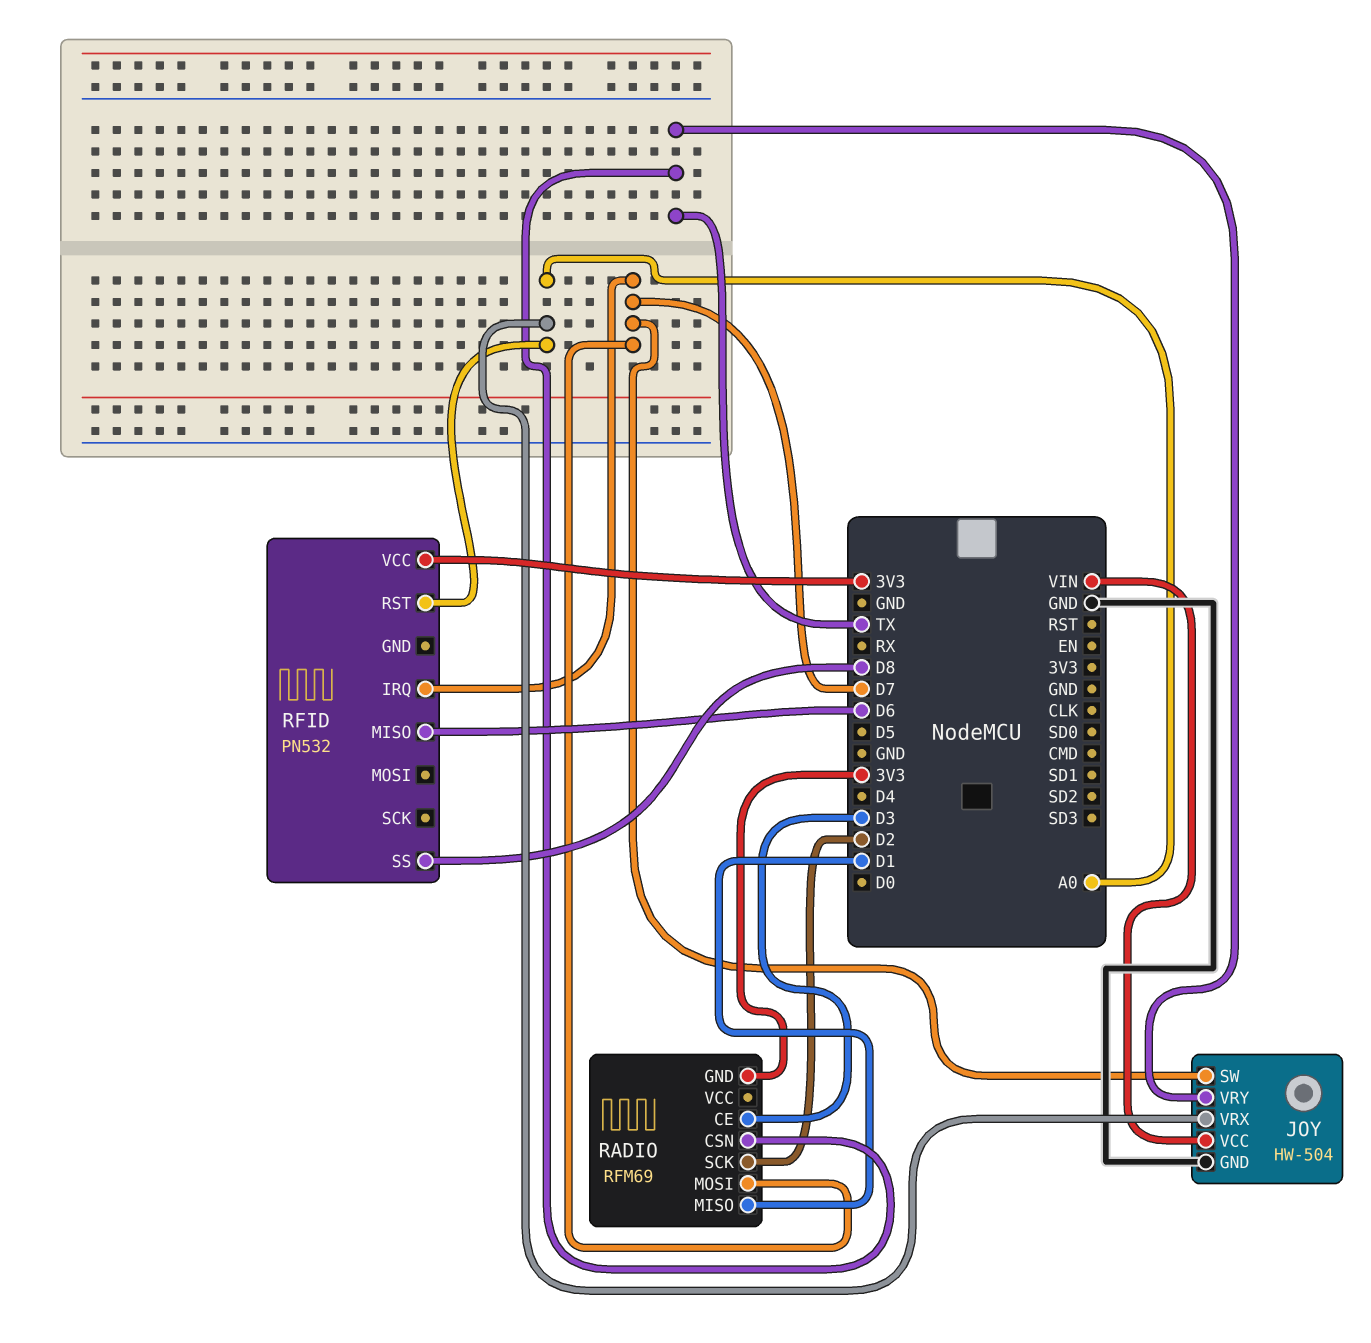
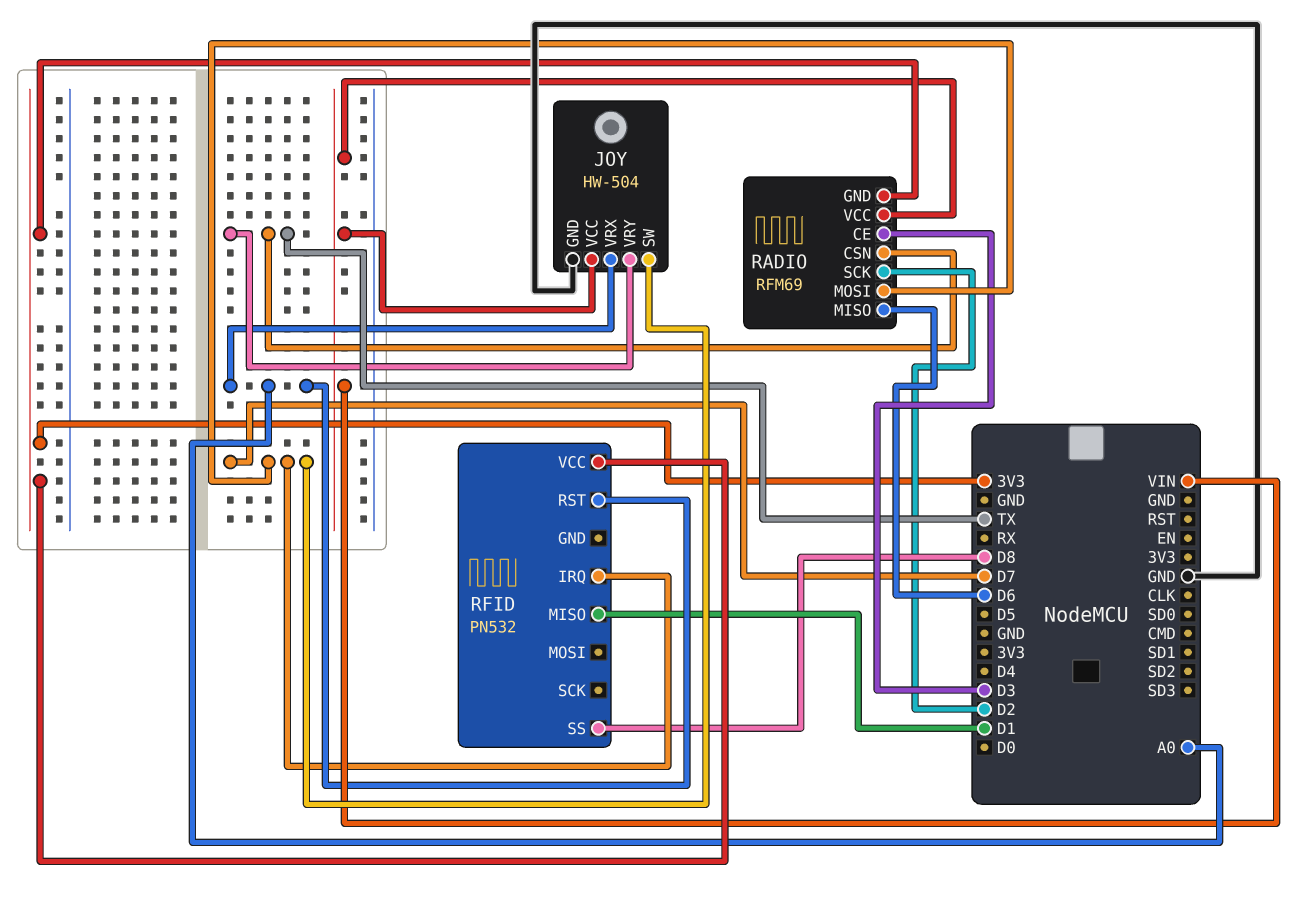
RADIO pin MISO: D1 -> D6
RADIO pin VCC: none -> VIN
RFID pin MISO: D6 -> D1

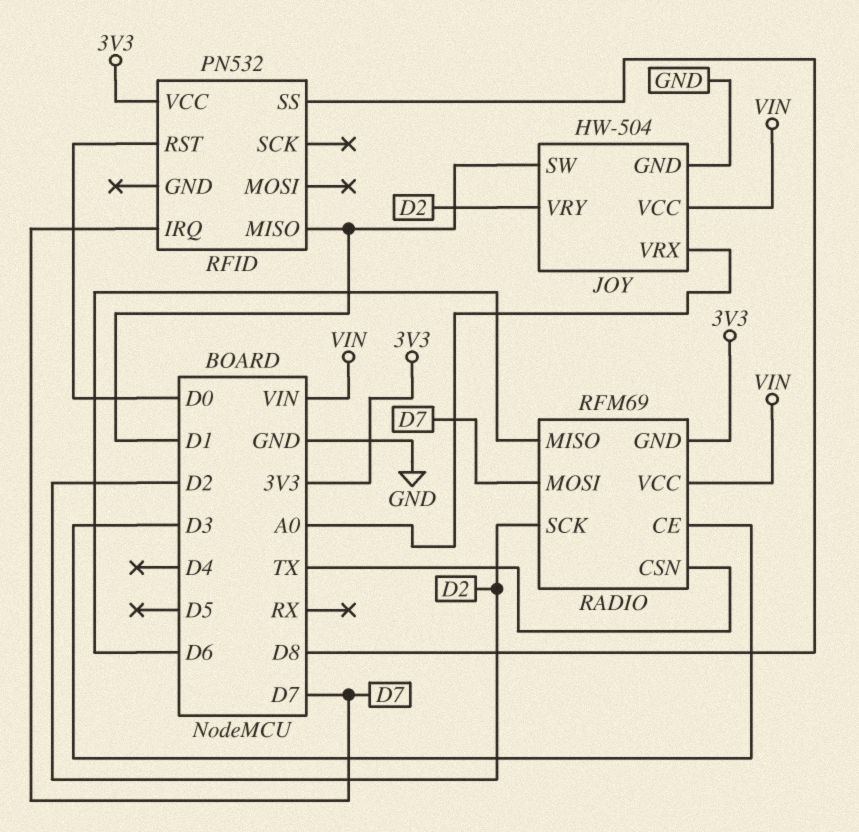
JOY pin SW: D7 -> D1
JOY pin VRY: TX -> D2
RFID pin RST: A0 -> D0

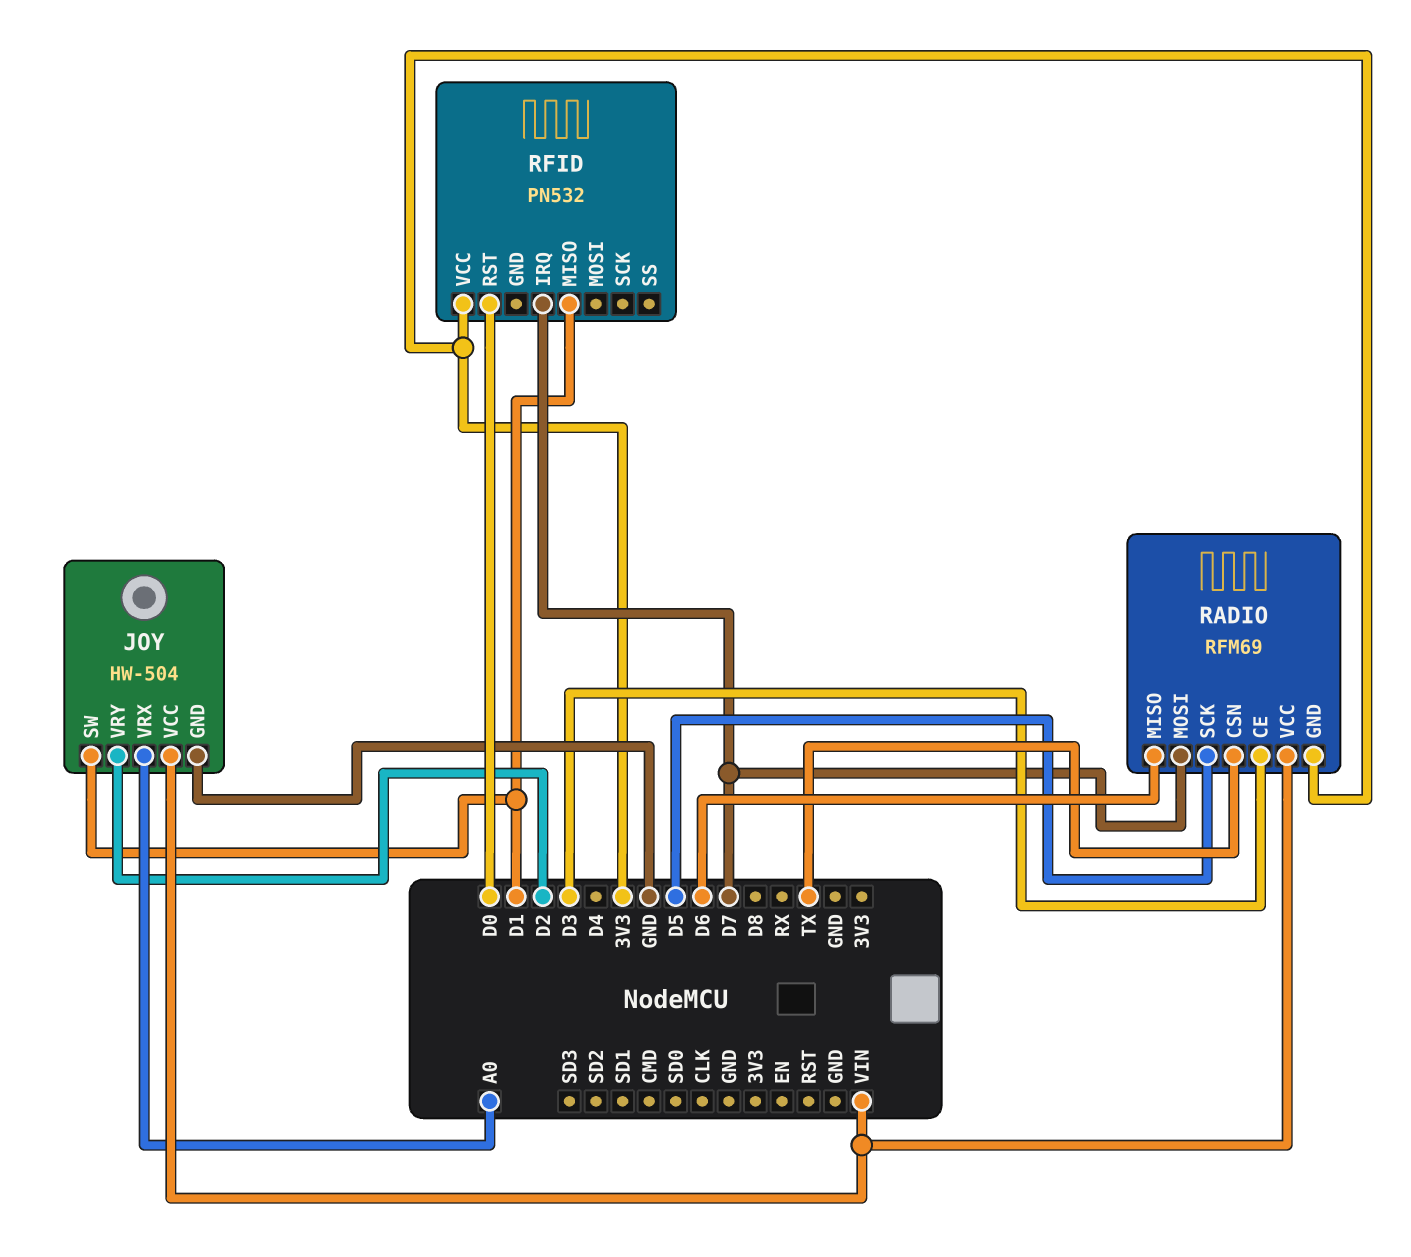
RADIO pin SCK: D2 -> D5
RFID pin SS: D8 -> none

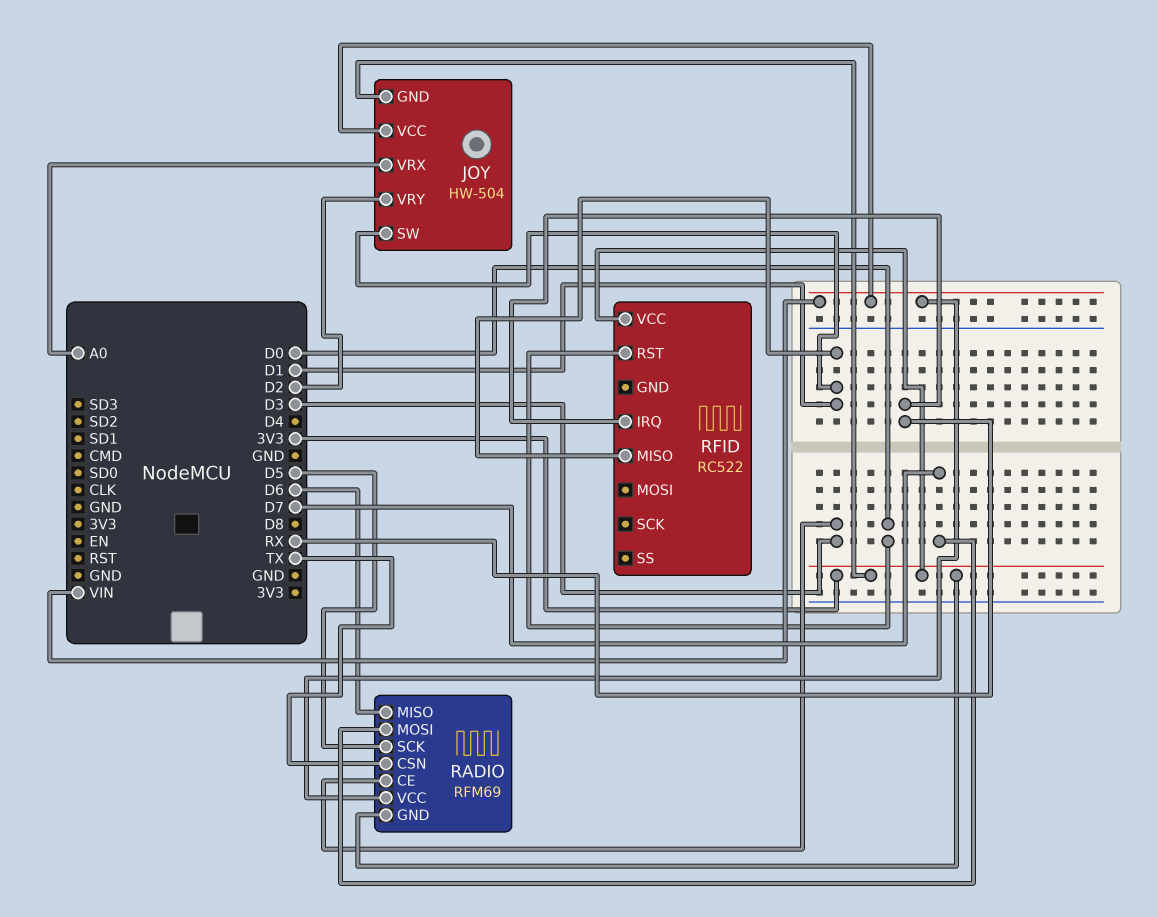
JOY pin GND: GND -> 3V3
RFID: PN532 -> RC522
RFID pin IRQ: D7 -> RX

